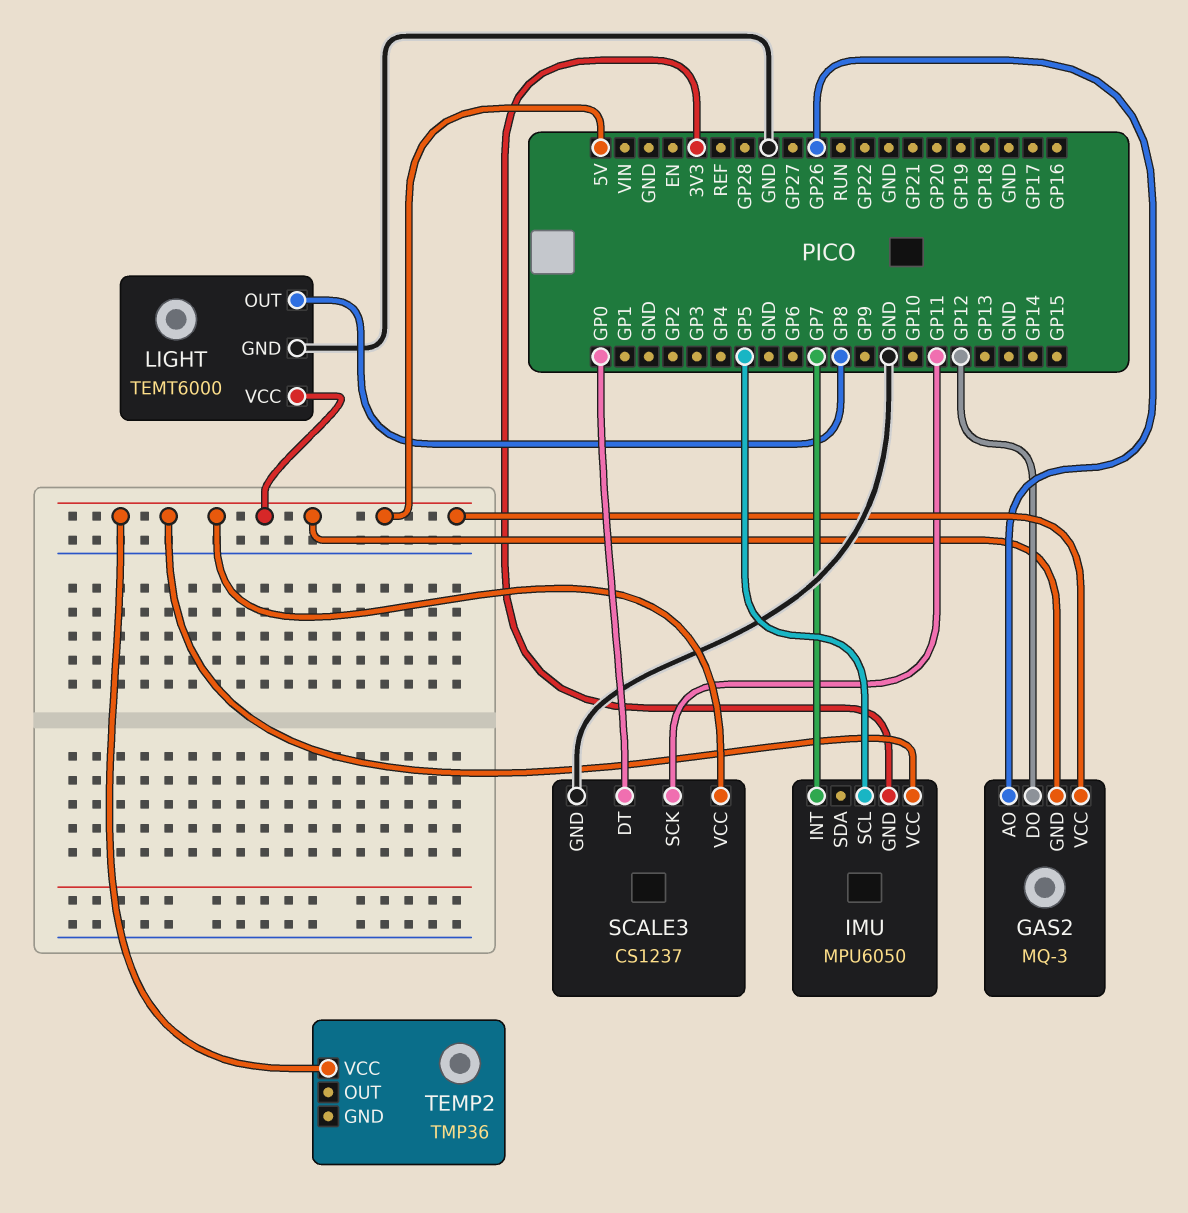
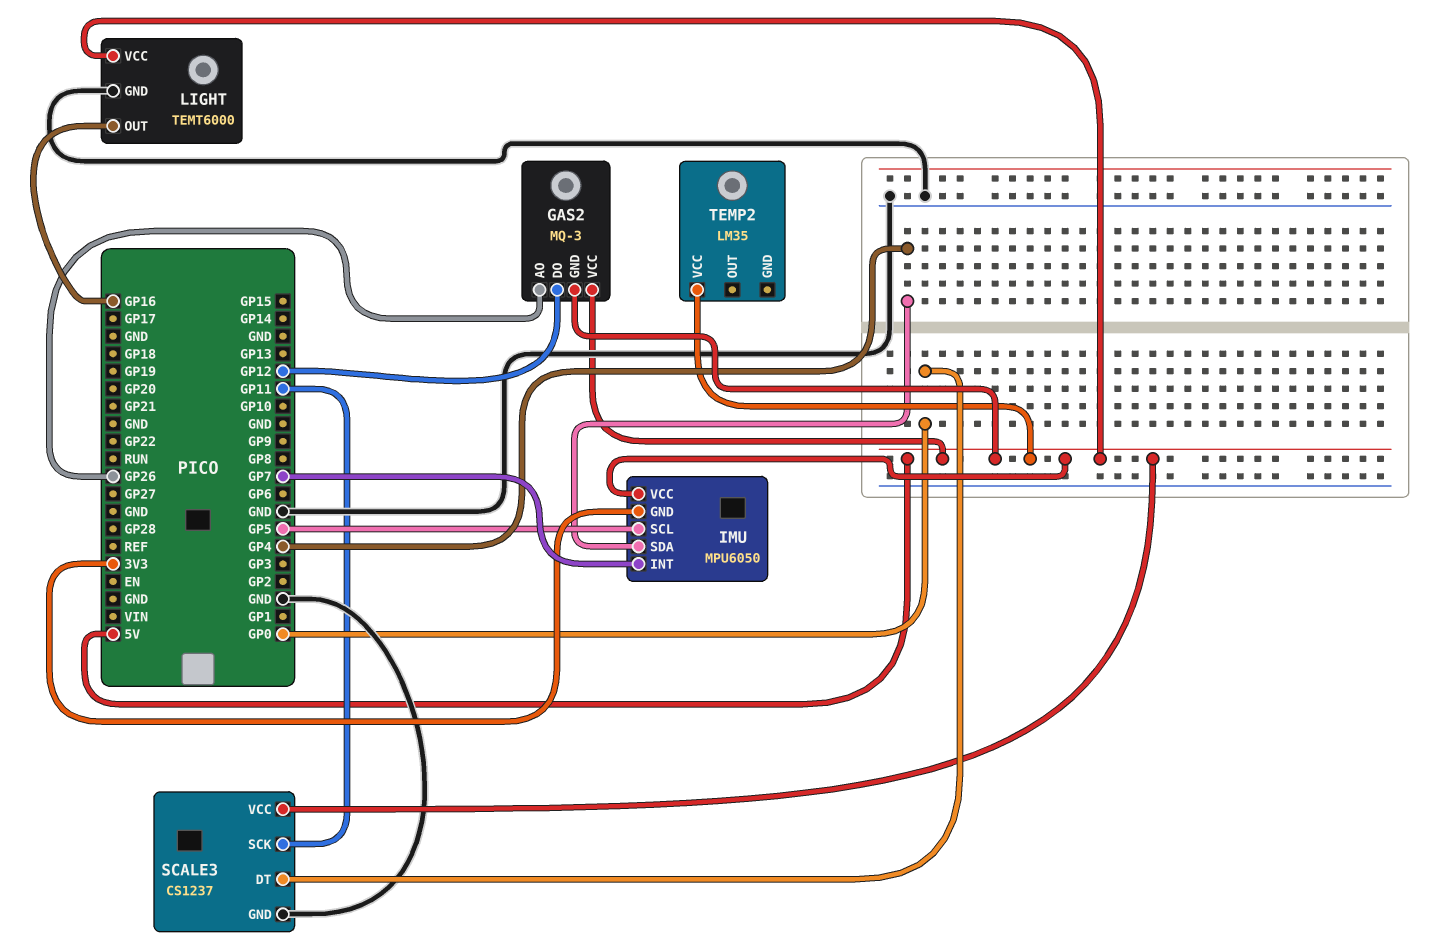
IMU pin SDA: none -> GP4
LIGHT pin OUT: GP8 -> GP16
TEMP2: TMP36 -> LM35

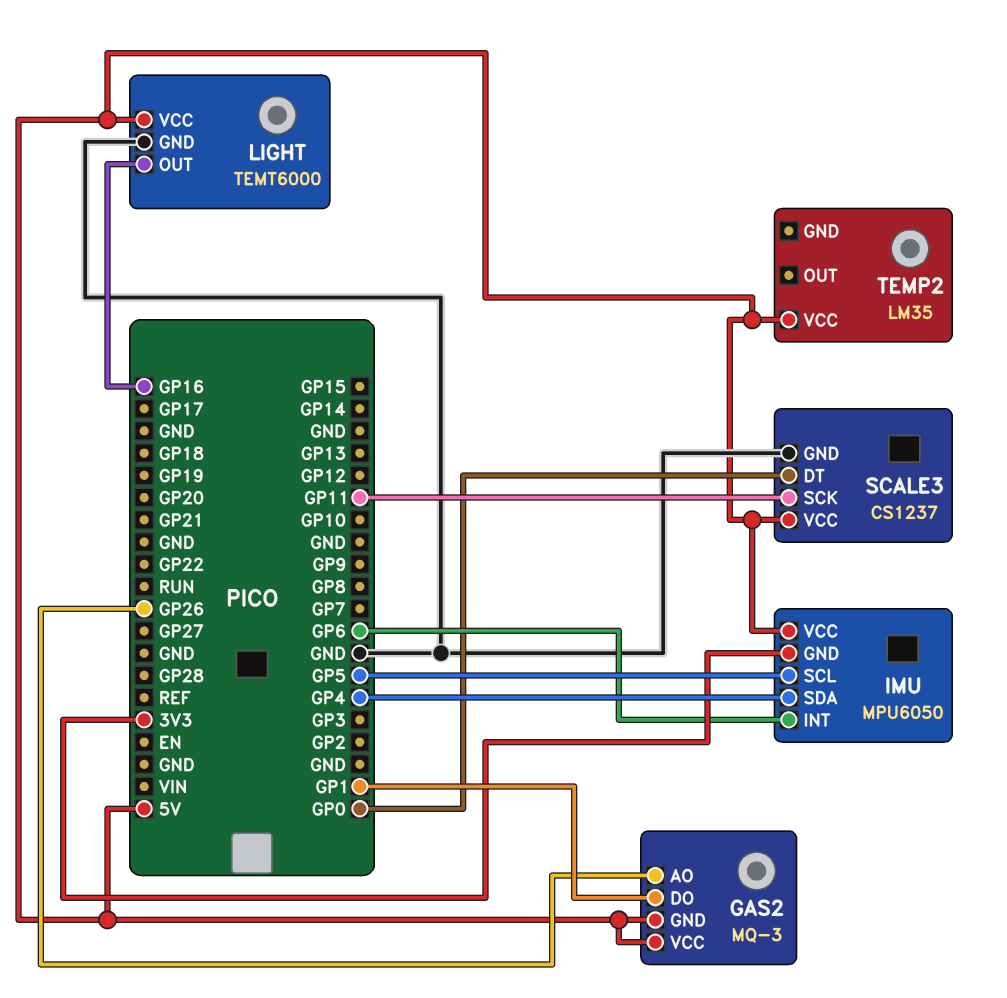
GAS2 pin DO: GP12 -> GP1
IMU pin INT: GP7 -> GP6

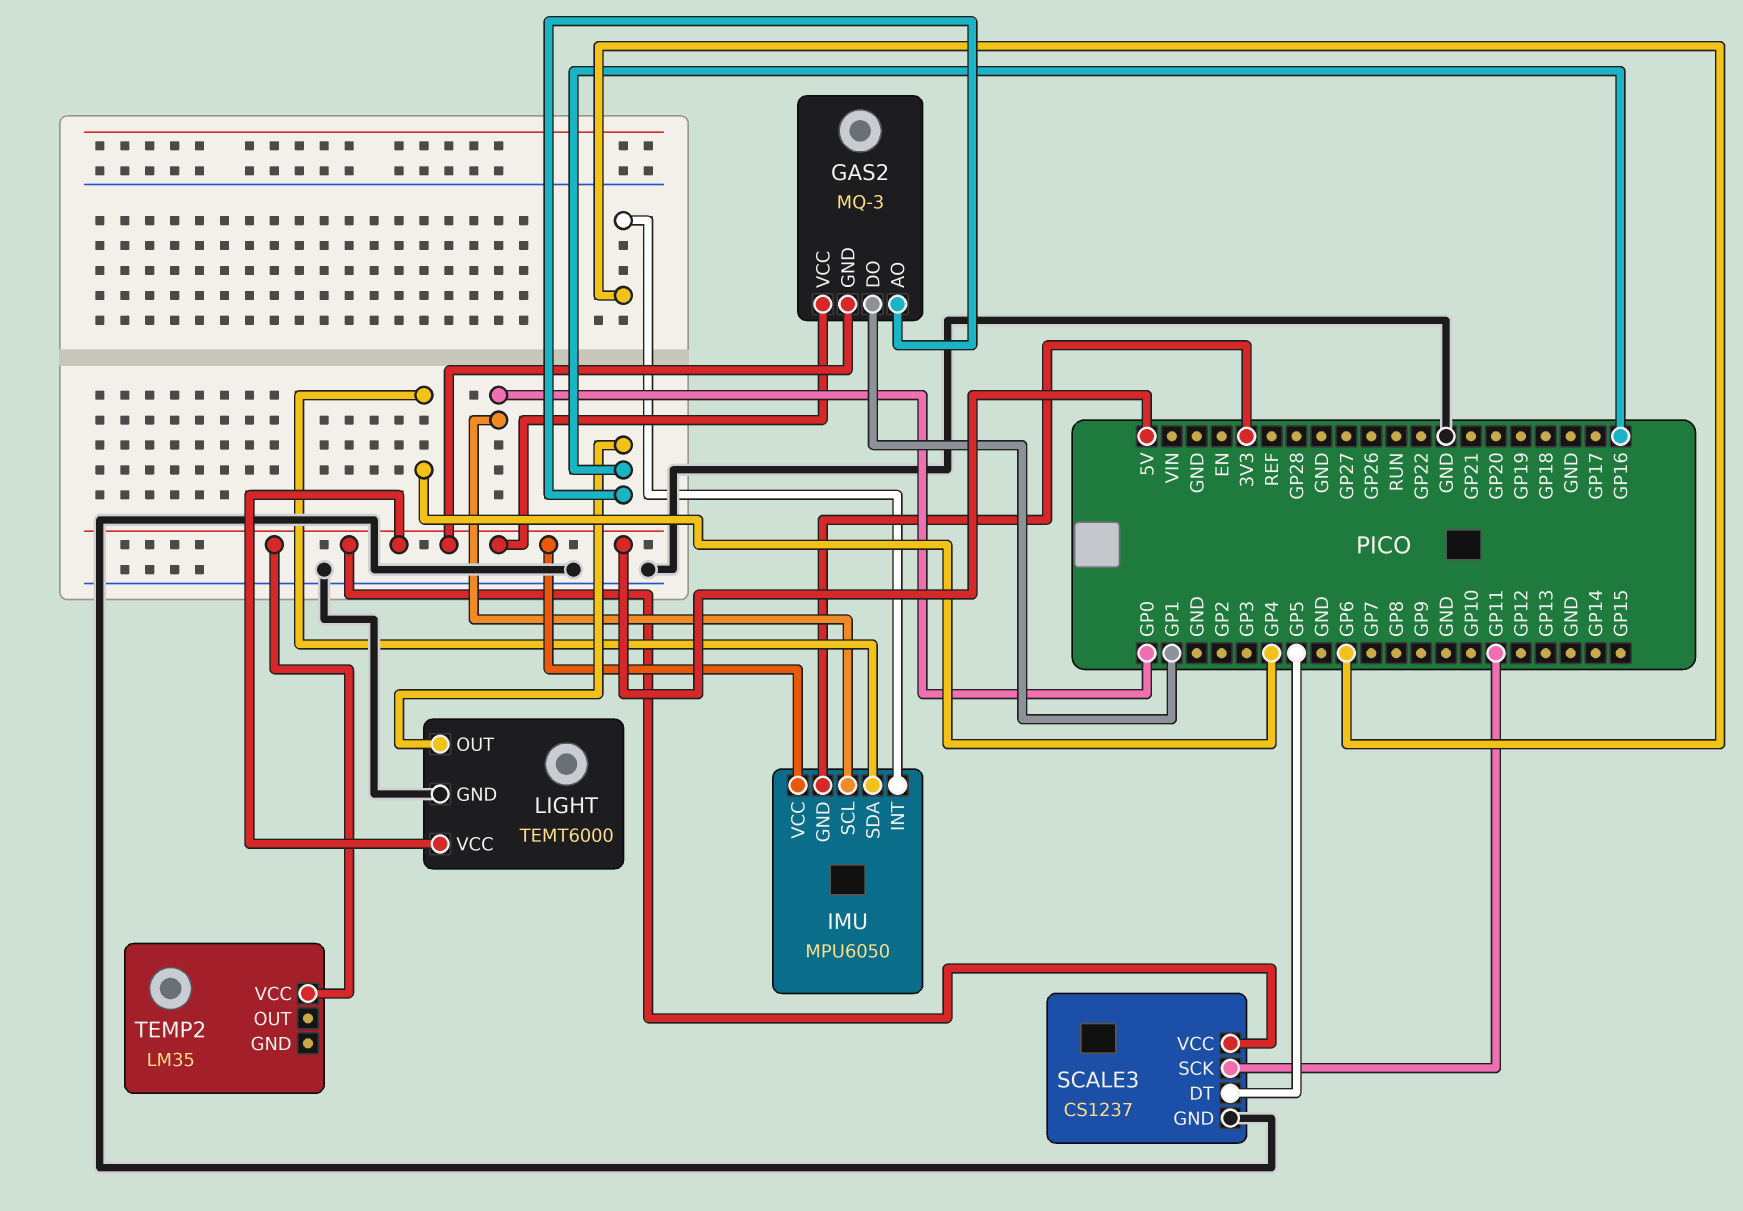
GAS2 pin AO: GP26 -> GP16
IMU pin SCL: GP5 -> GP0
SCALE3 pin DT: GP0 -> GP5

